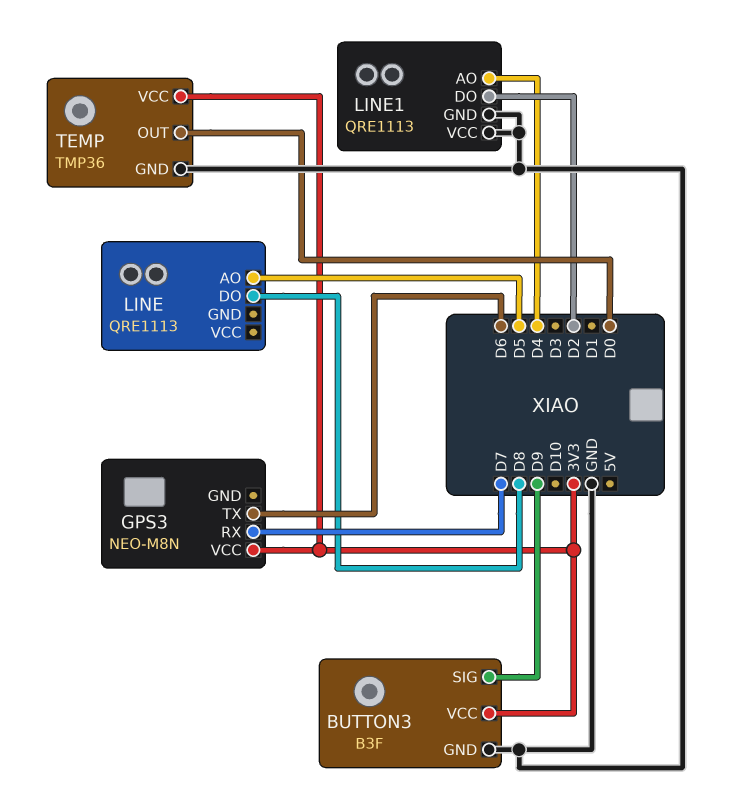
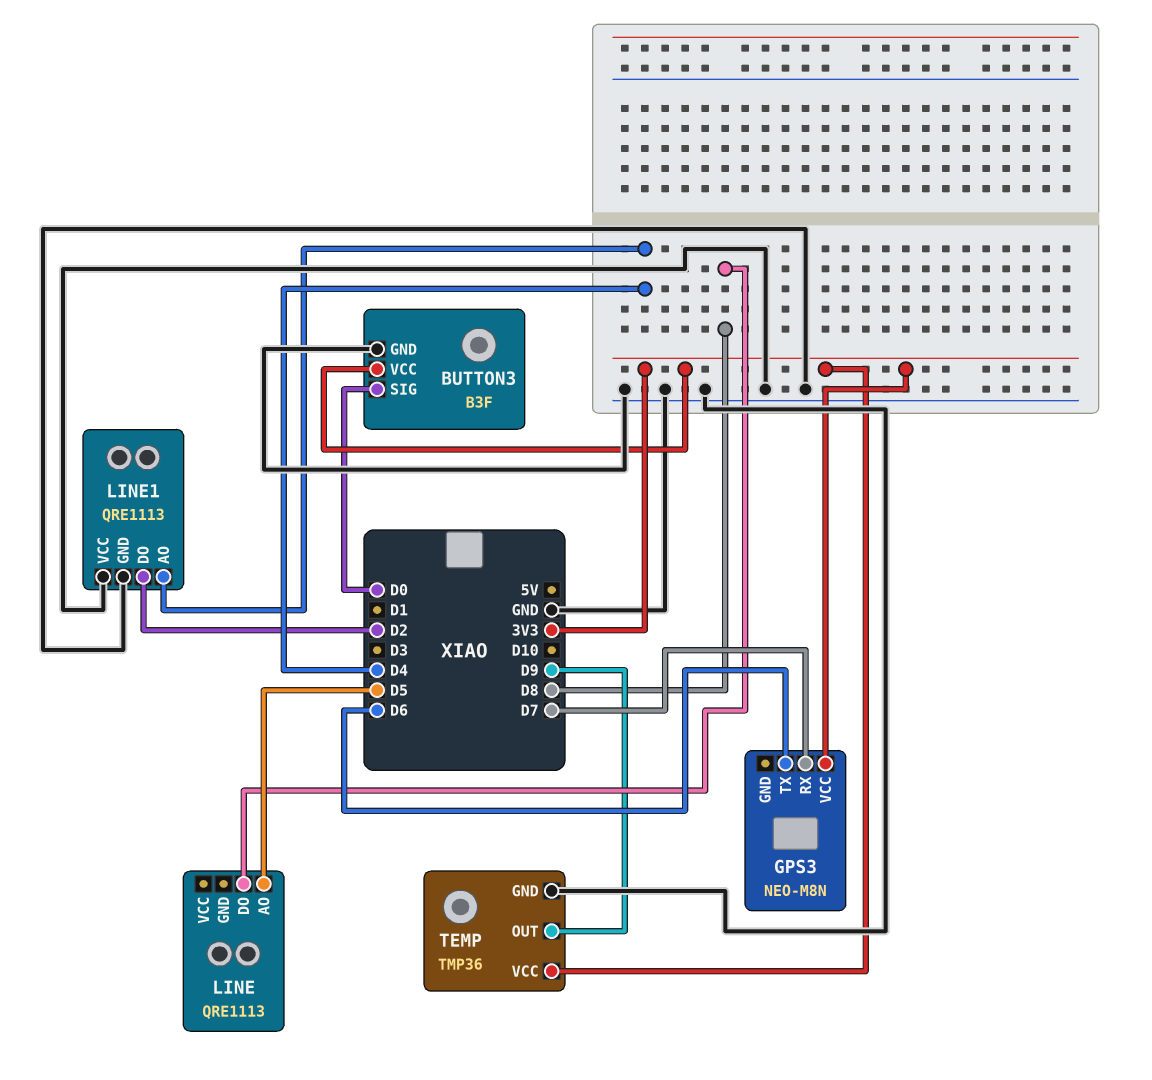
BUTTON3 pin SIG: D9 -> D0
TEMP pin OUT: D0 -> D9

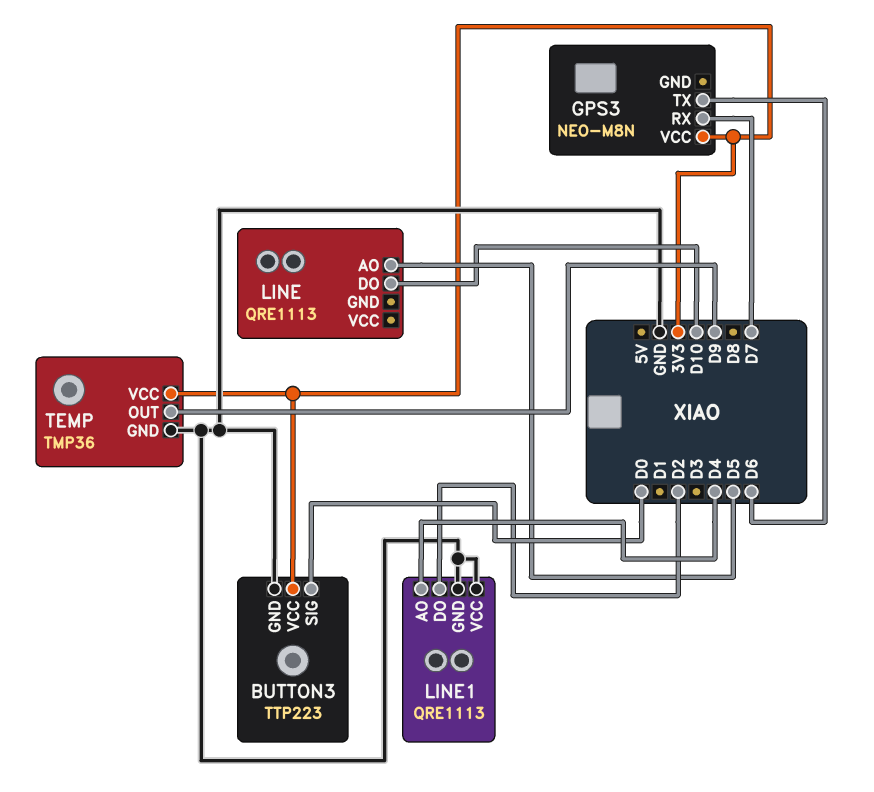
BUTTON3: B3F -> TTP223
LINE pin DO: D8 -> D10

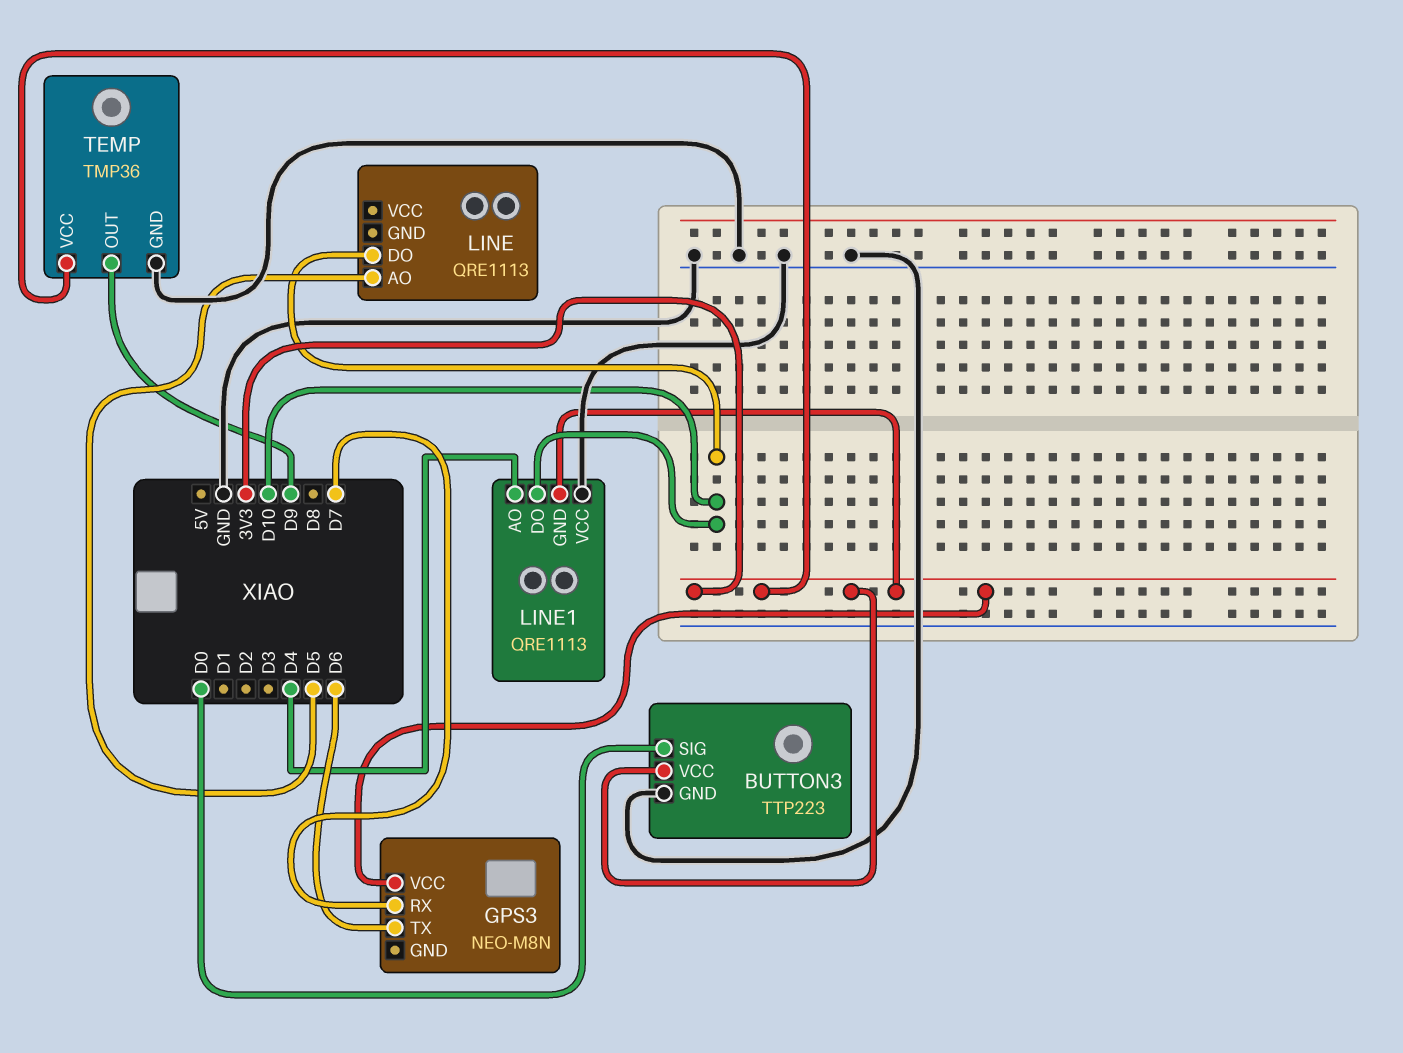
LINE1 pin DO: D2 -> D10
LINE1 pin GND: GND -> 3V3

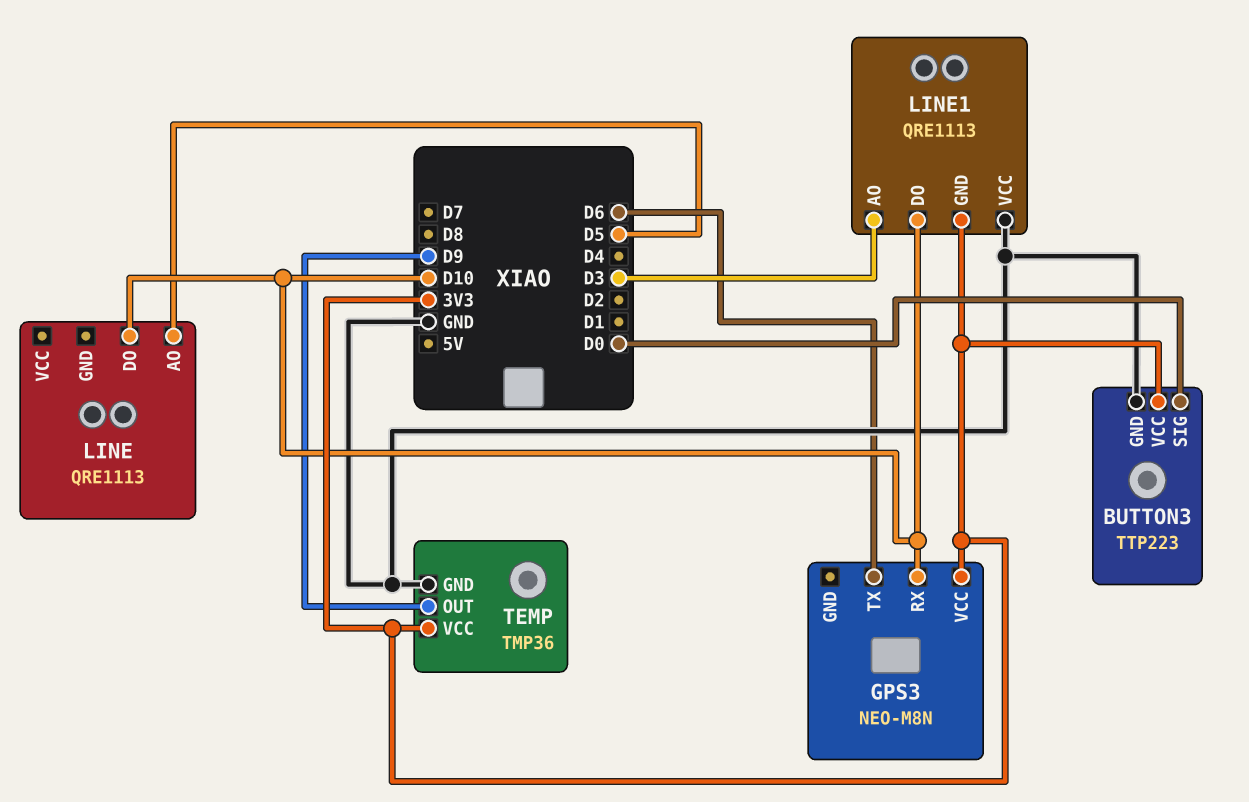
GPS3 pin RX: D7 -> D10
LINE1 pin AO: D4 -> D3

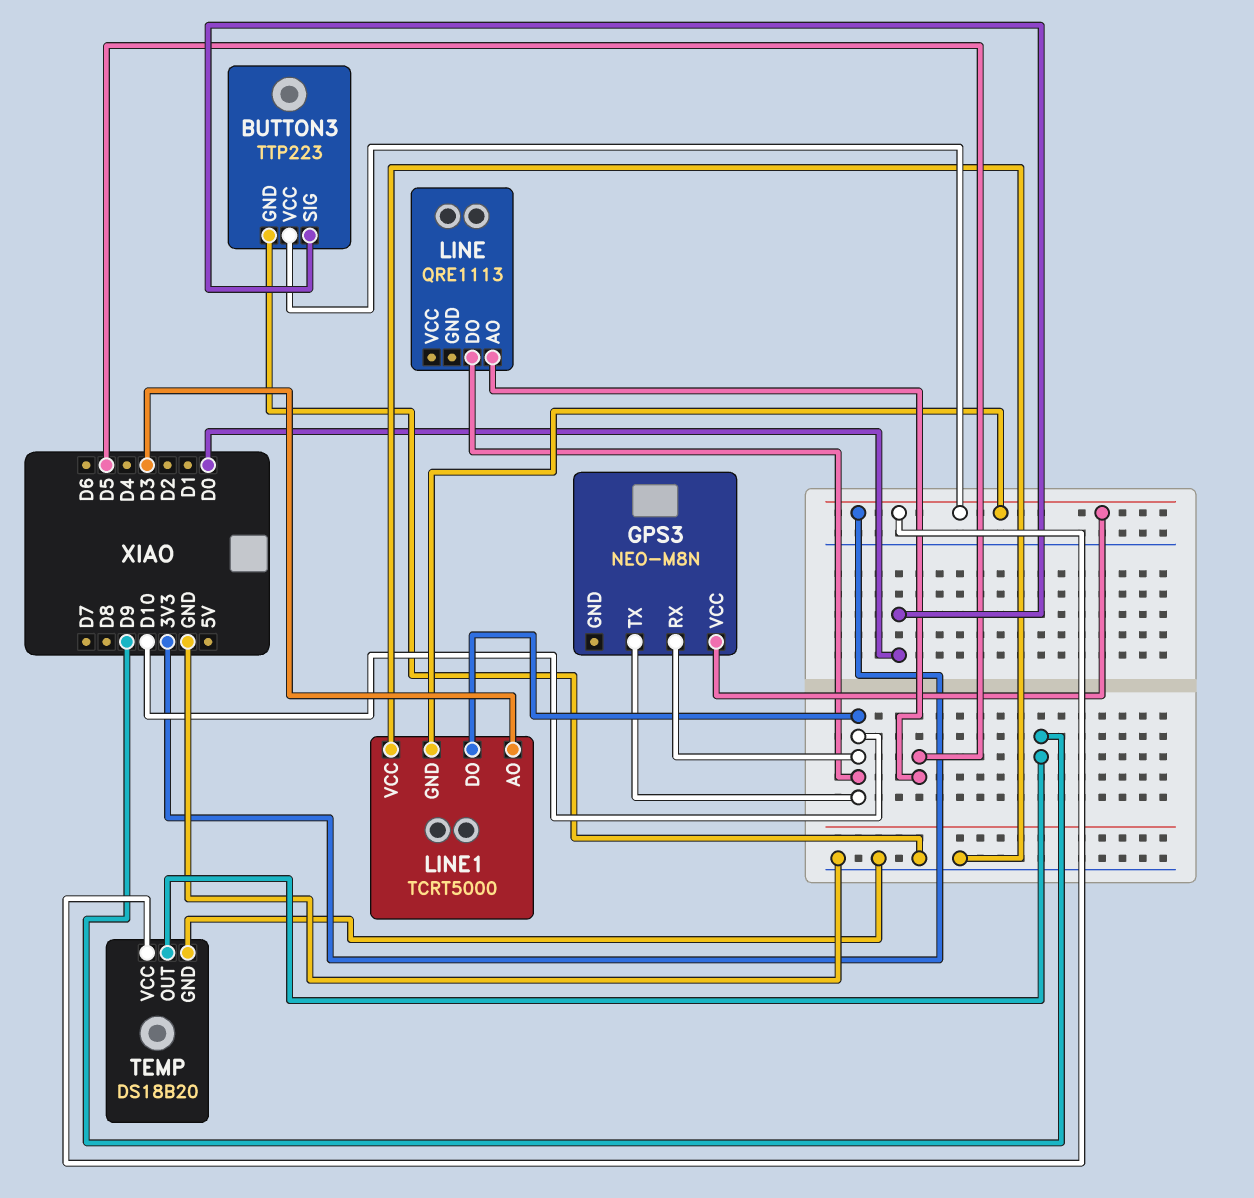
GPS3 pin TX: D6 -> D10
LINE1: QRE1113 -> TCRT5000
TEMP: TMP36 -> DS18B20

